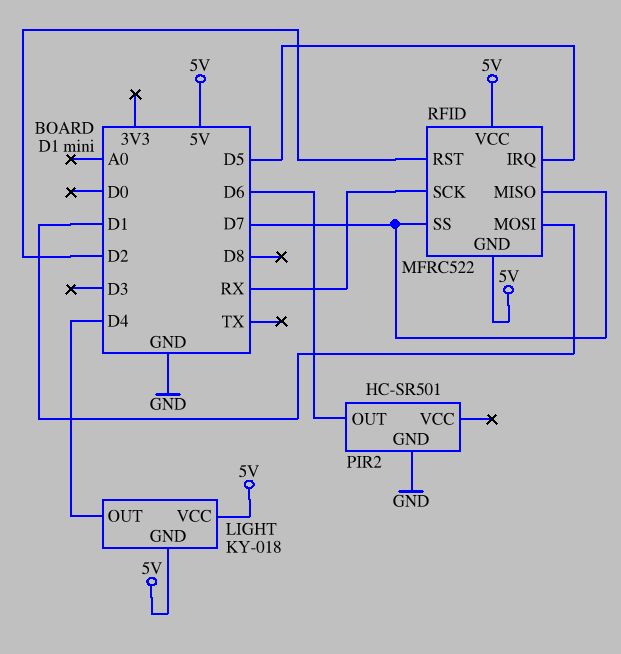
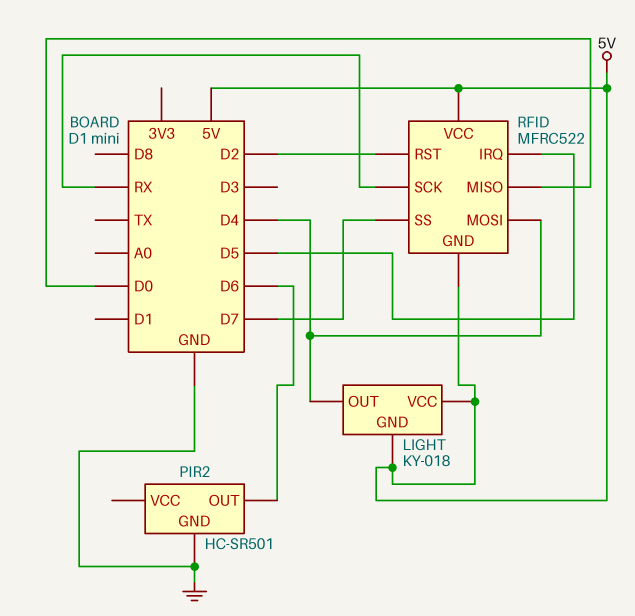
RFID pin MISO: D7 -> D0
RFID pin MOSI: D1 -> D4

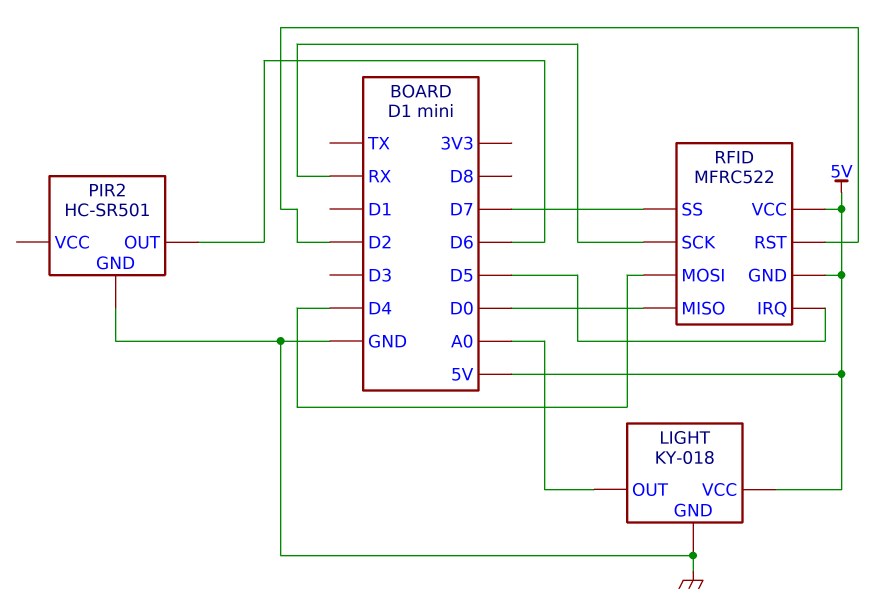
LIGHT pin GND: 5V -> GND
LIGHT pin OUT: D4 -> A0

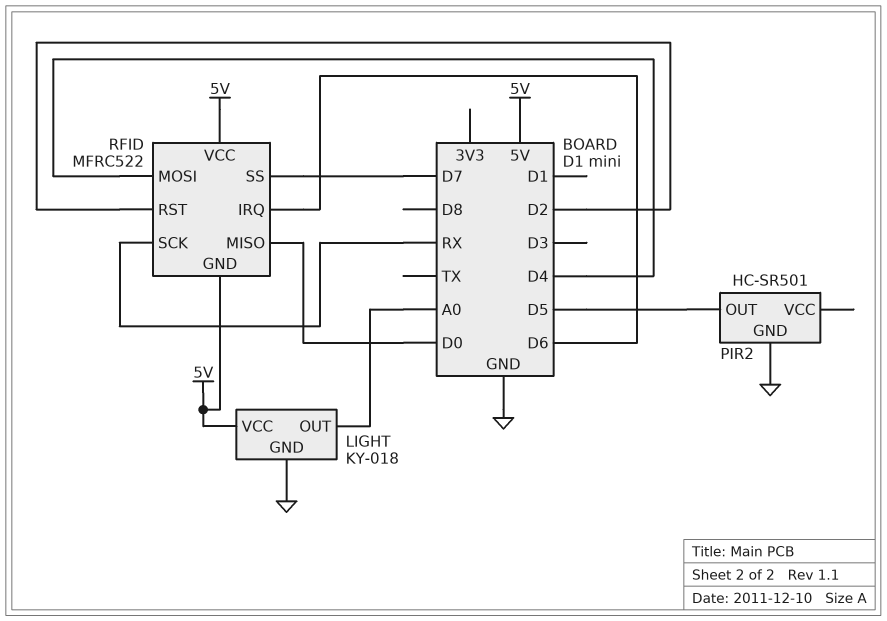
PIR2 pin OUT: D6 -> D5
RFID pin IRQ: D5 -> D6

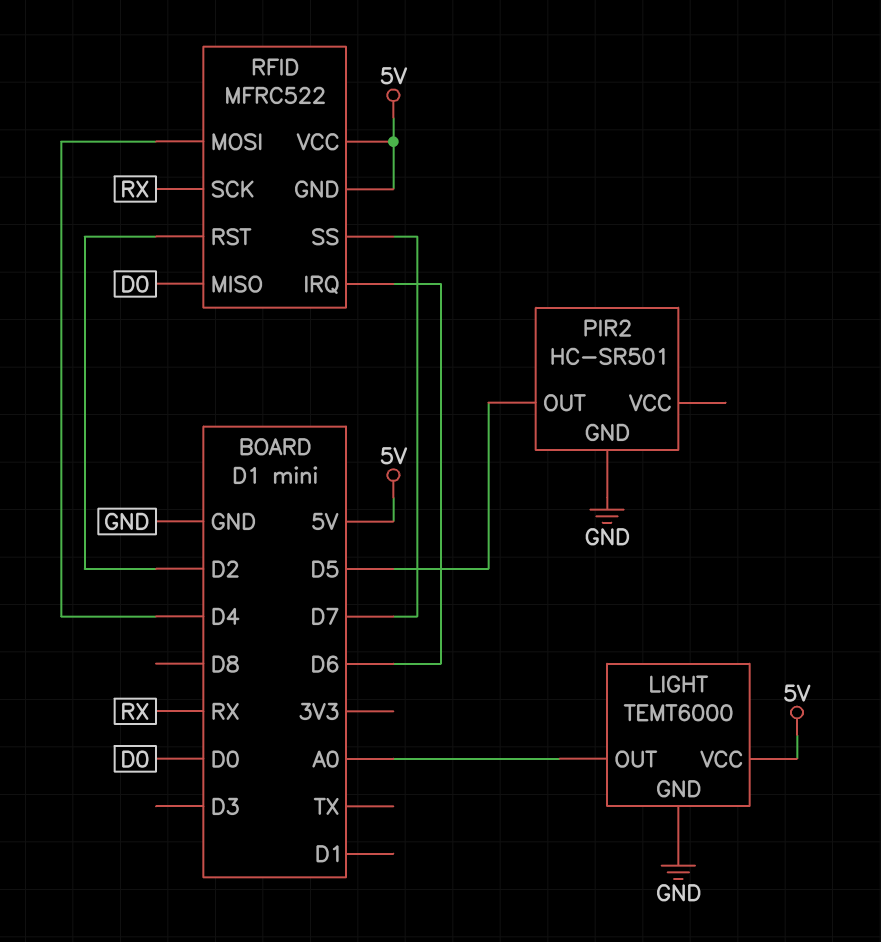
LIGHT: KY-018 -> TEMT6000

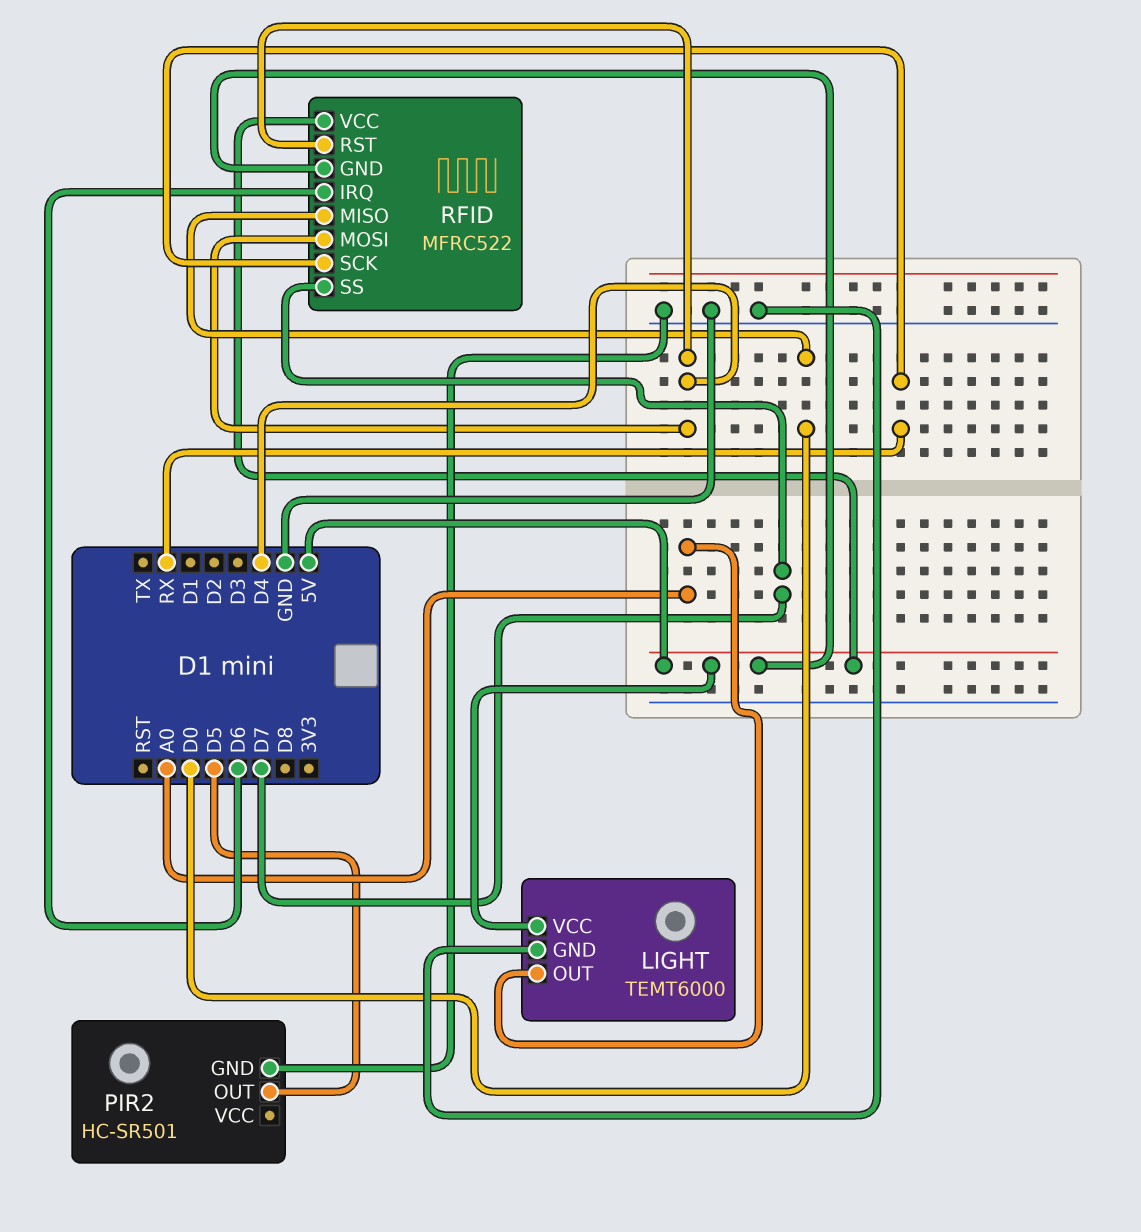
RFID pin RST: D2 -> D4

